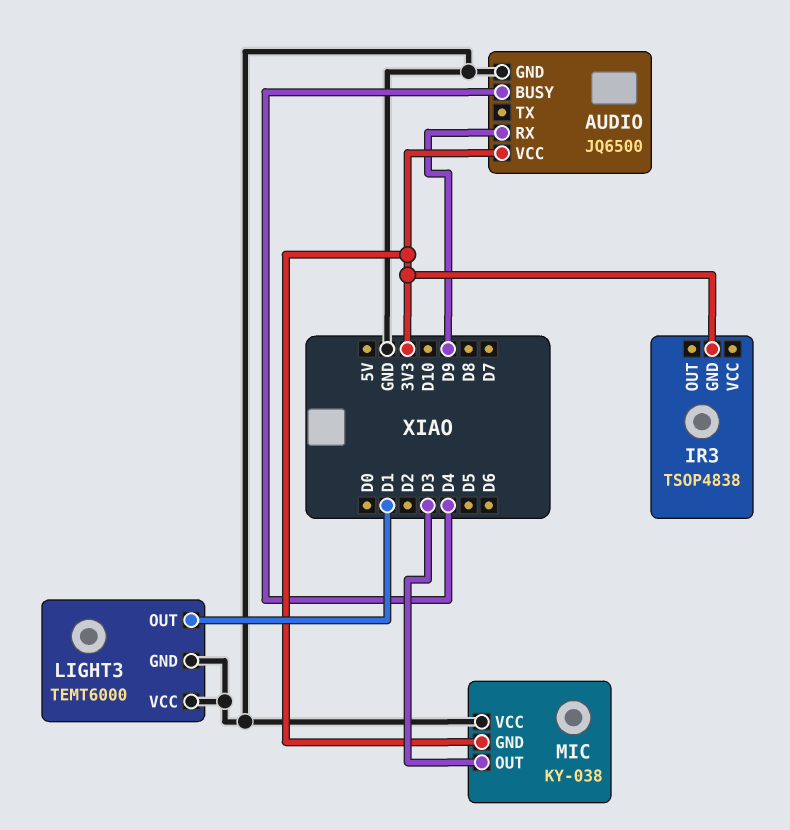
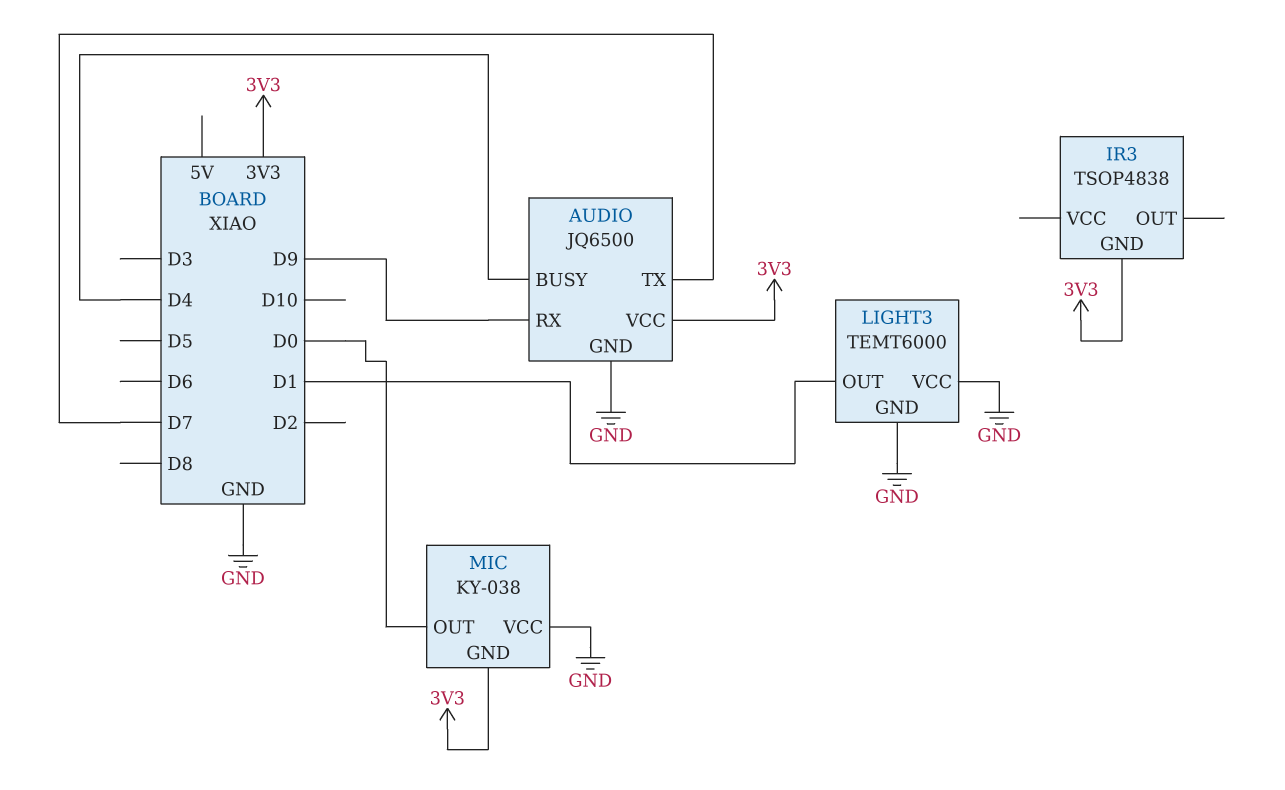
AUDIO pin TX: none -> D7
MIC pin OUT: D3 -> D0

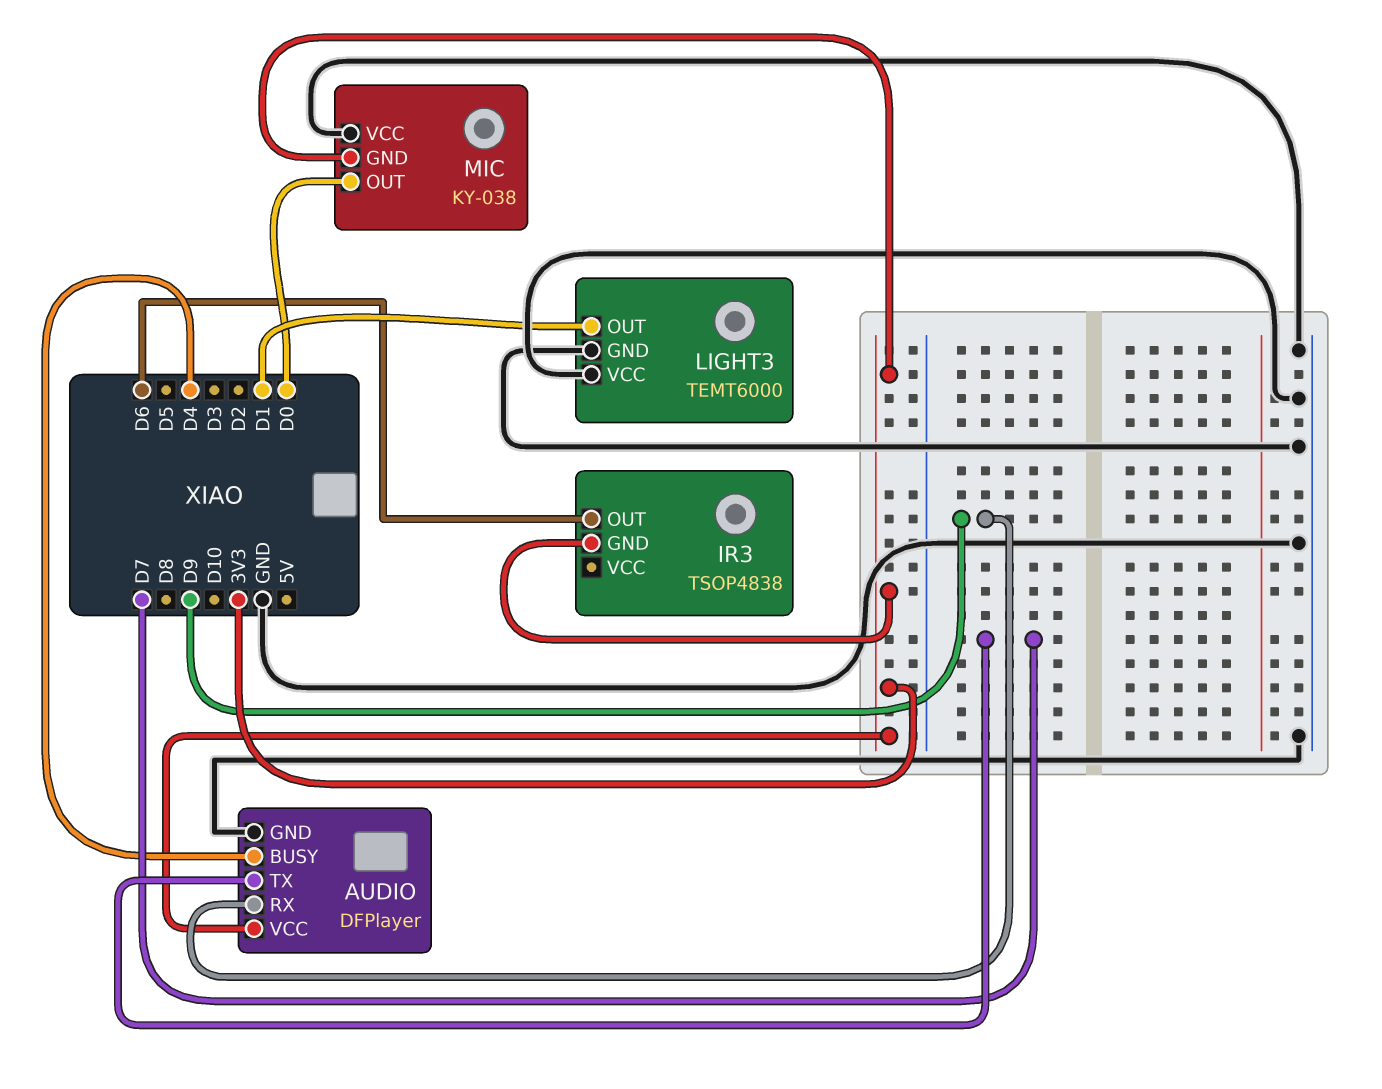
AUDIO: JQ6500 -> DFPlayer
IR3 pin OUT: none -> D6

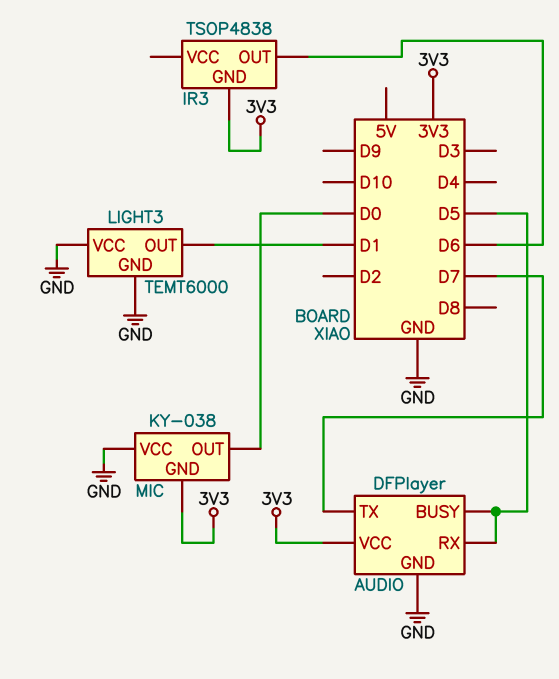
AUDIO pin BUSY: D4 -> D5
AUDIO pin RX: D9 -> D5

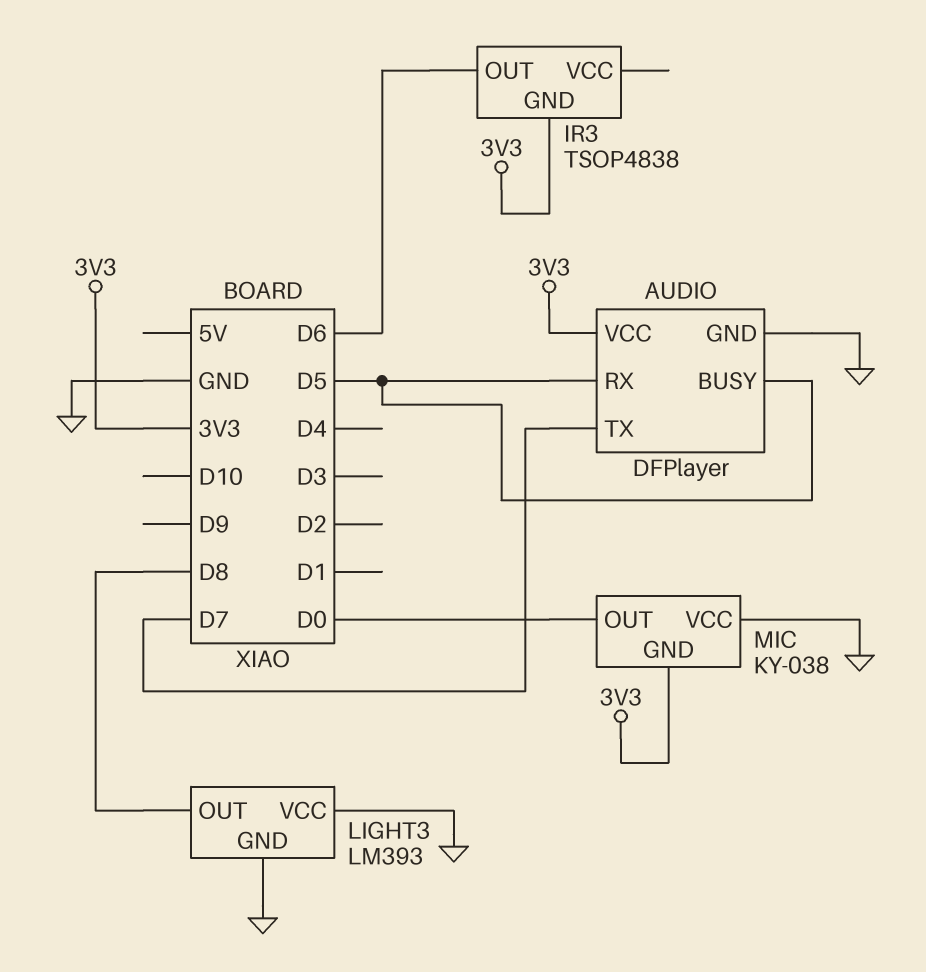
LIGHT3: TEMT6000 -> LM393
LIGHT3 pin OUT: D1 -> D8

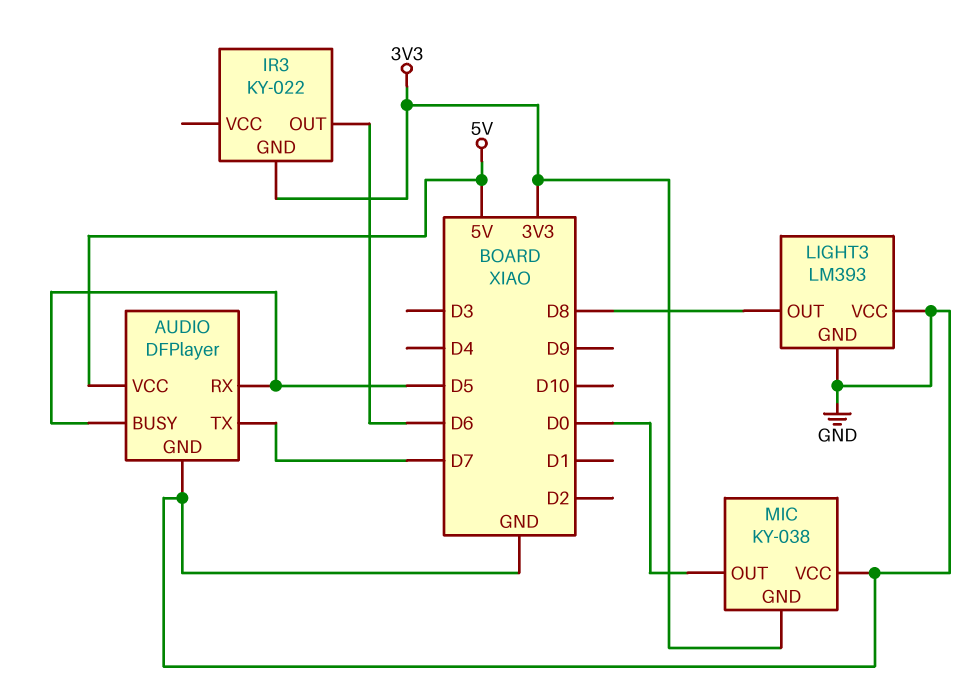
AUDIO pin VCC: 3V3 -> 5V
IR3: TSOP4838 -> KY-022

